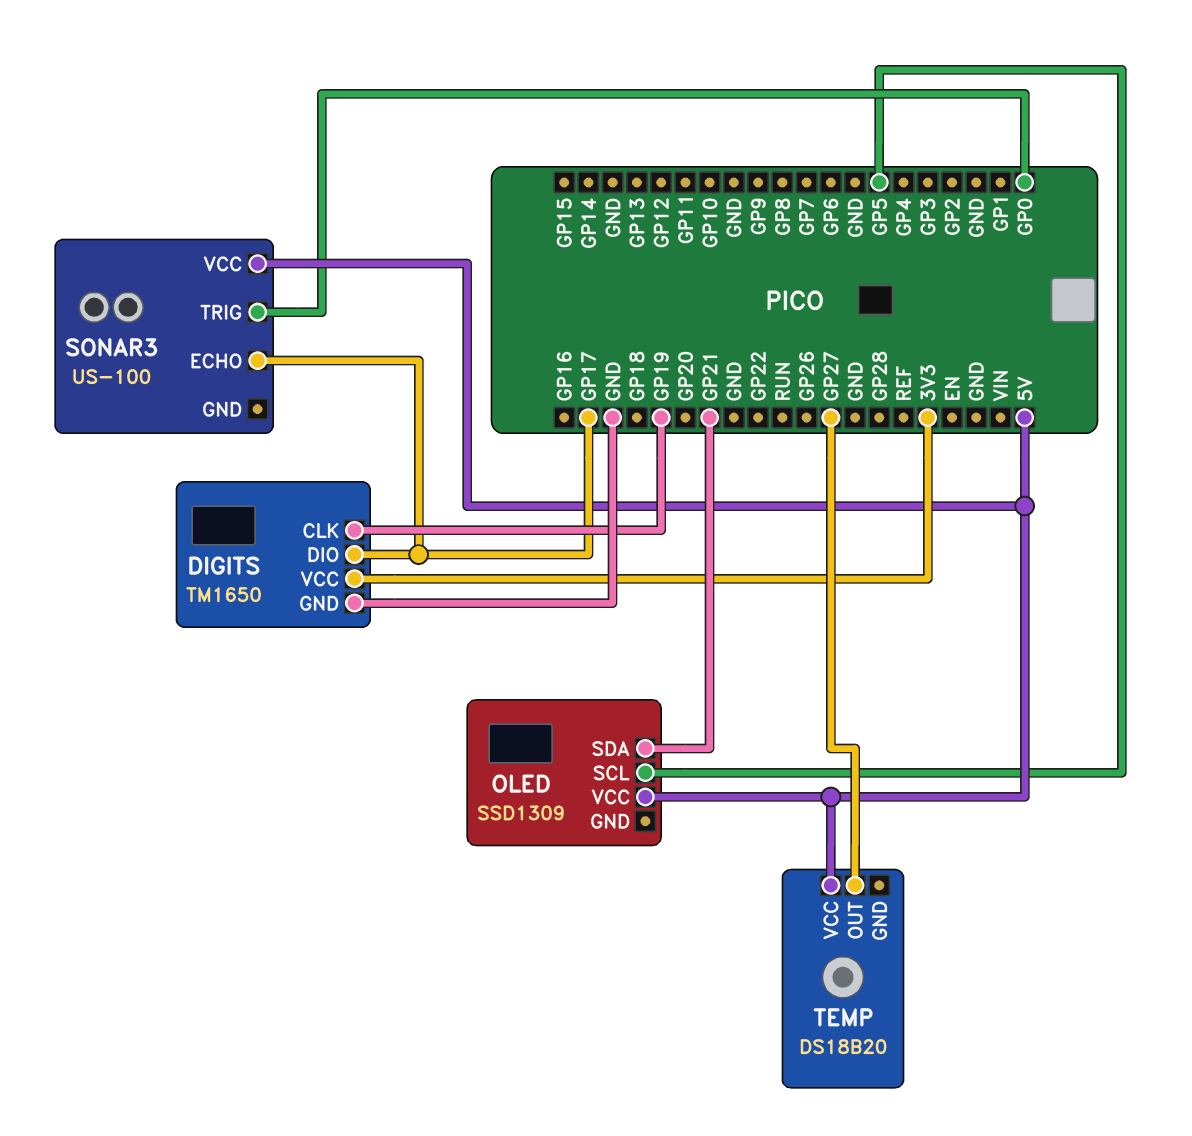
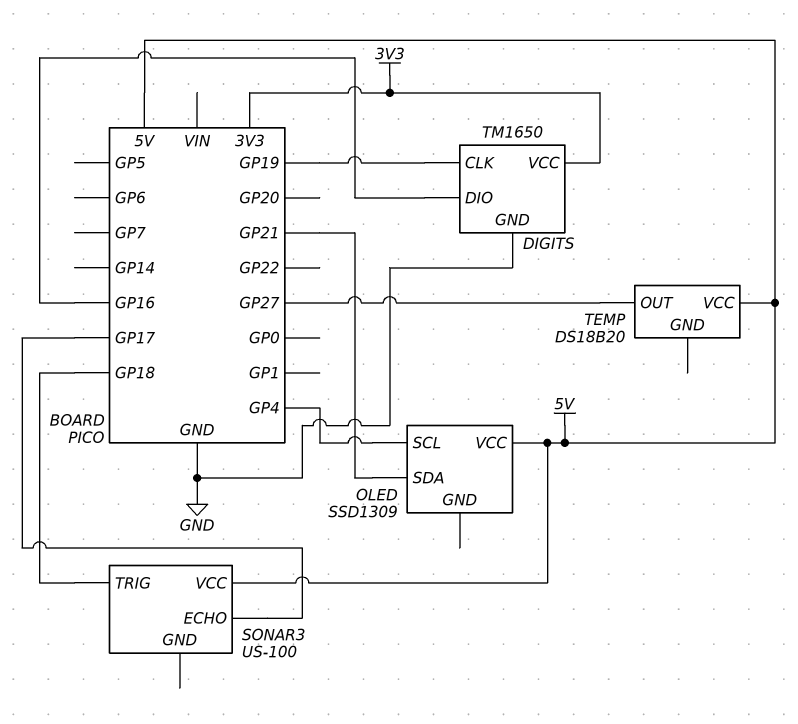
DIGITS pin DIO: GP17 -> GP16
OLED pin SCL: GP5 -> GP4
SONAR3 pin TRIG: GP0 -> GP18

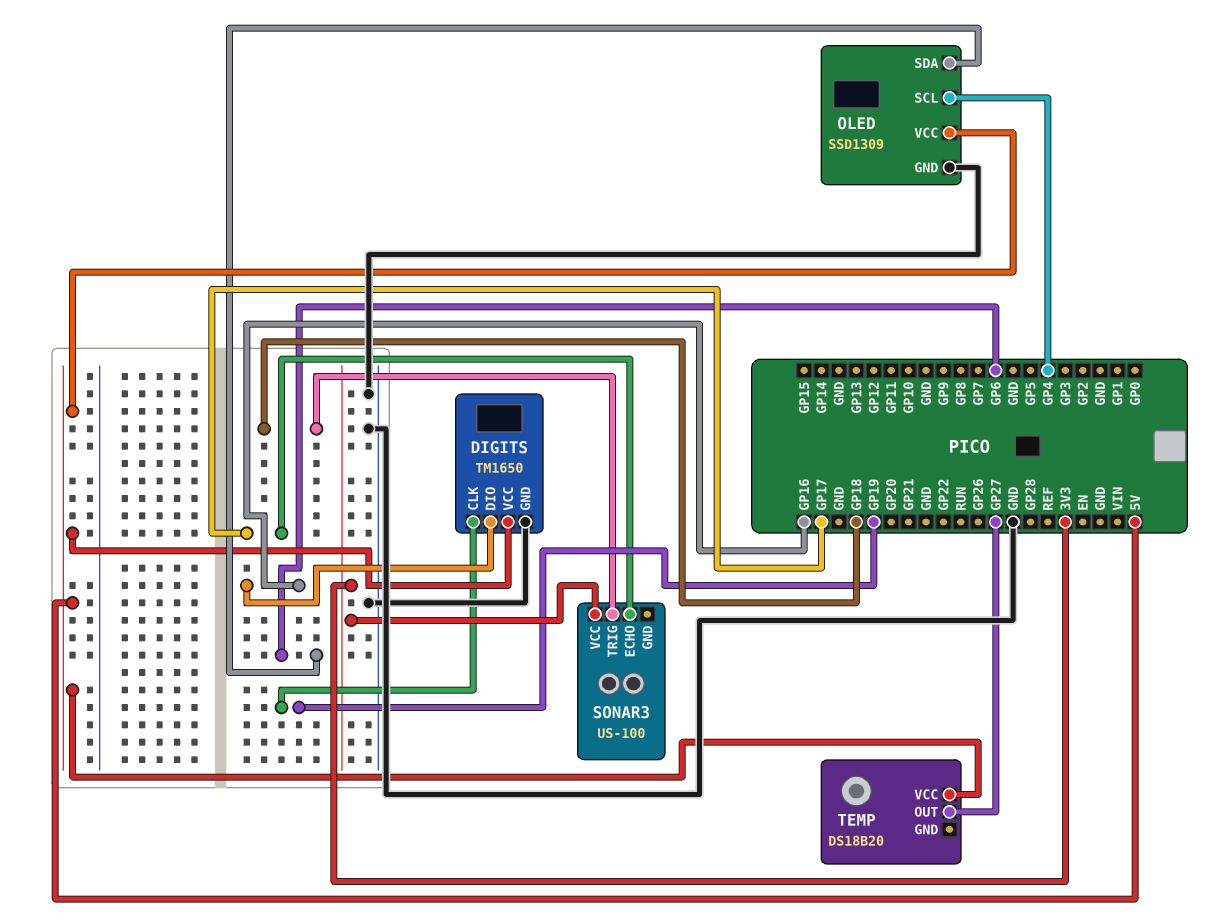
DIGITS pin VCC: 3V3 -> 5V
OLED pin GND: none -> GND
OLED pin SDA: GP21 -> GP6
SONAR3 pin VCC: 5V -> 3V3

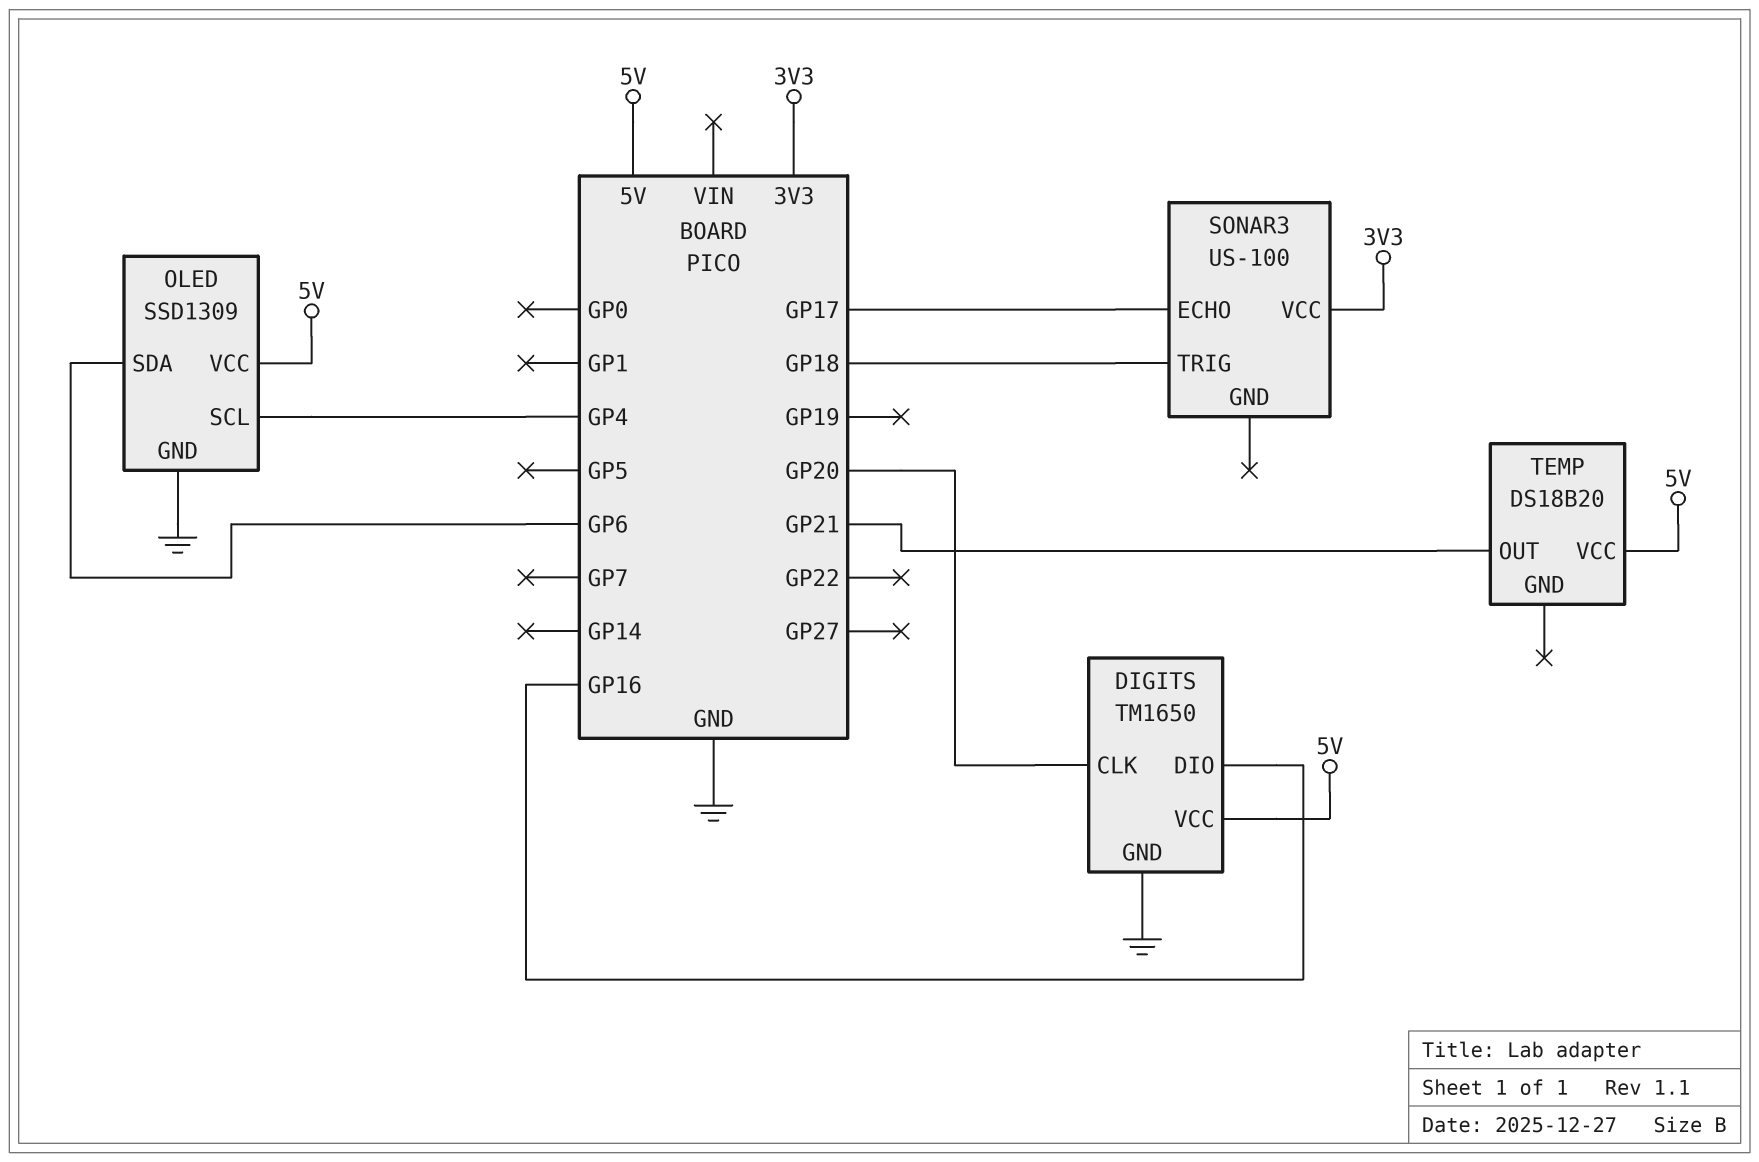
DIGITS pin CLK: GP19 -> GP20
TEMP pin OUT: GP27 -> GP21

